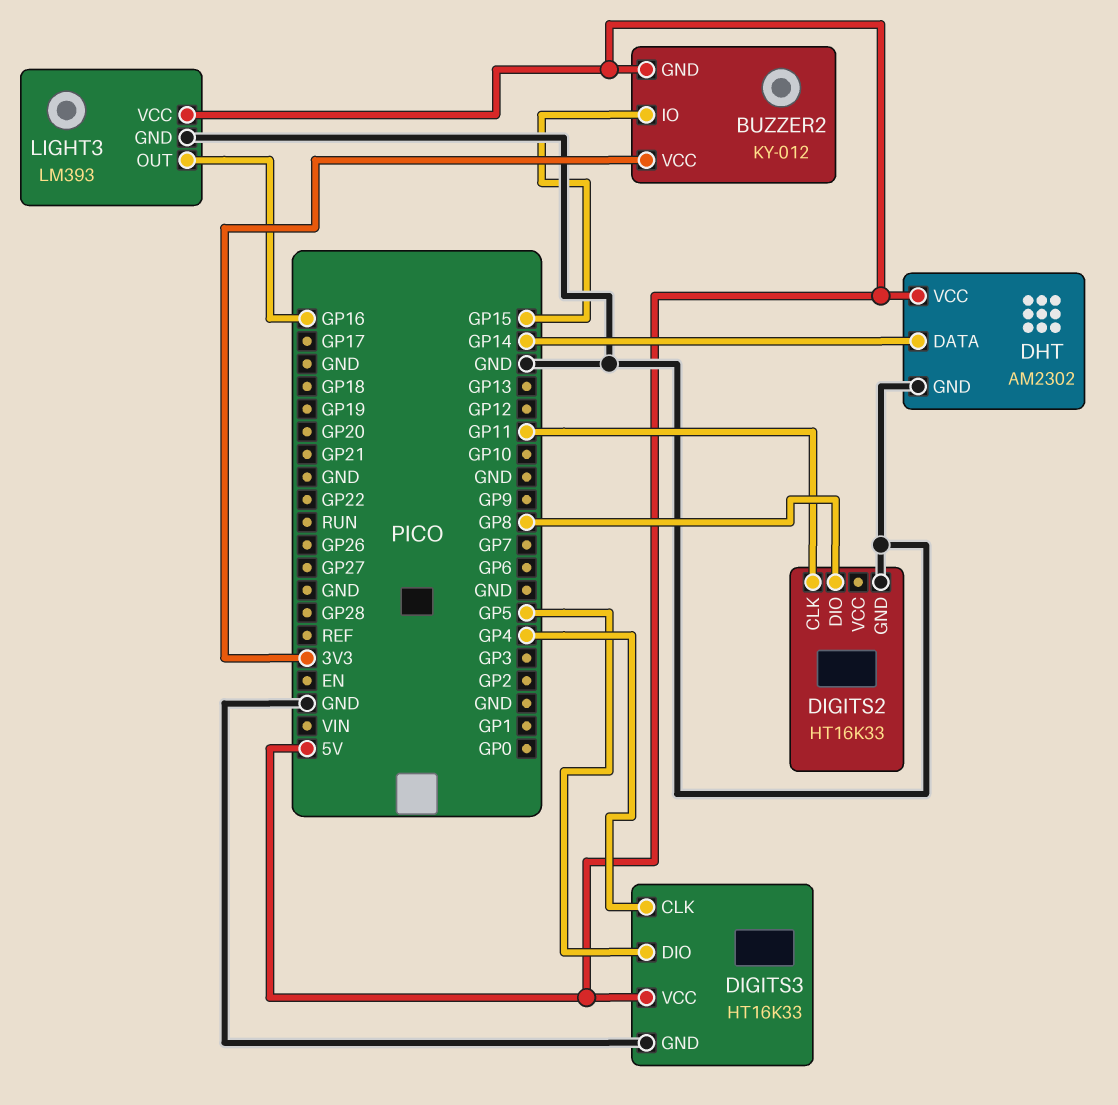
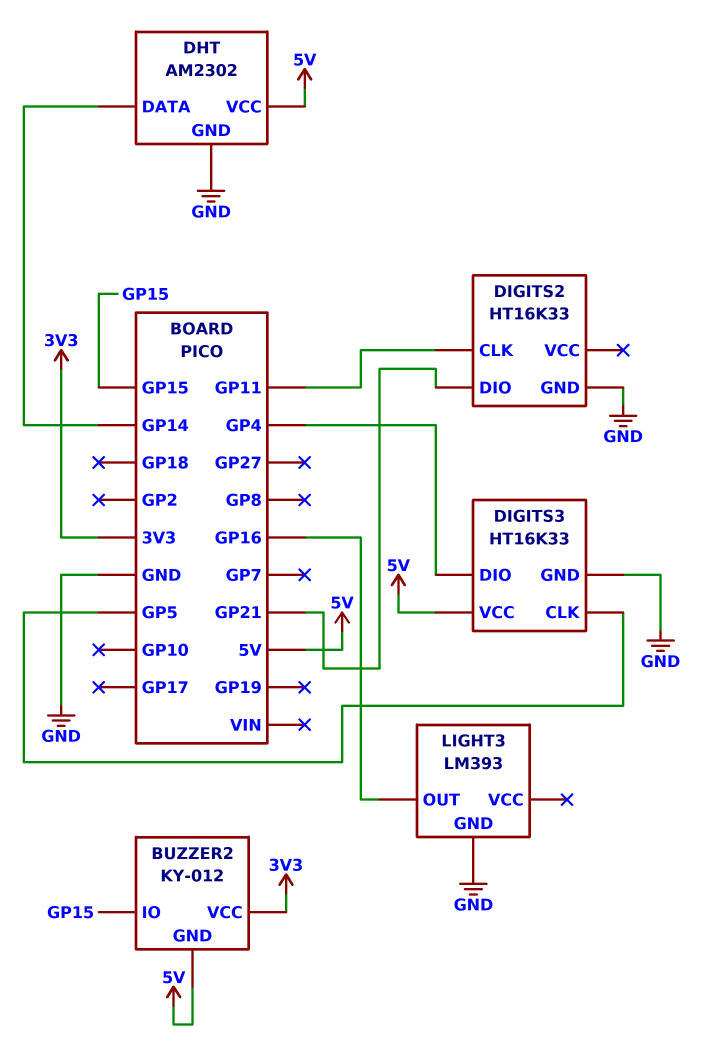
DIGITS2 pin DIO: GP8 -> GP21
DIGITS3 pin CLK: GP4 -> GP5
DIGITS3 pin DIO: GP5 -> GP4
LIGHT3 pin VCC: 5V -> none

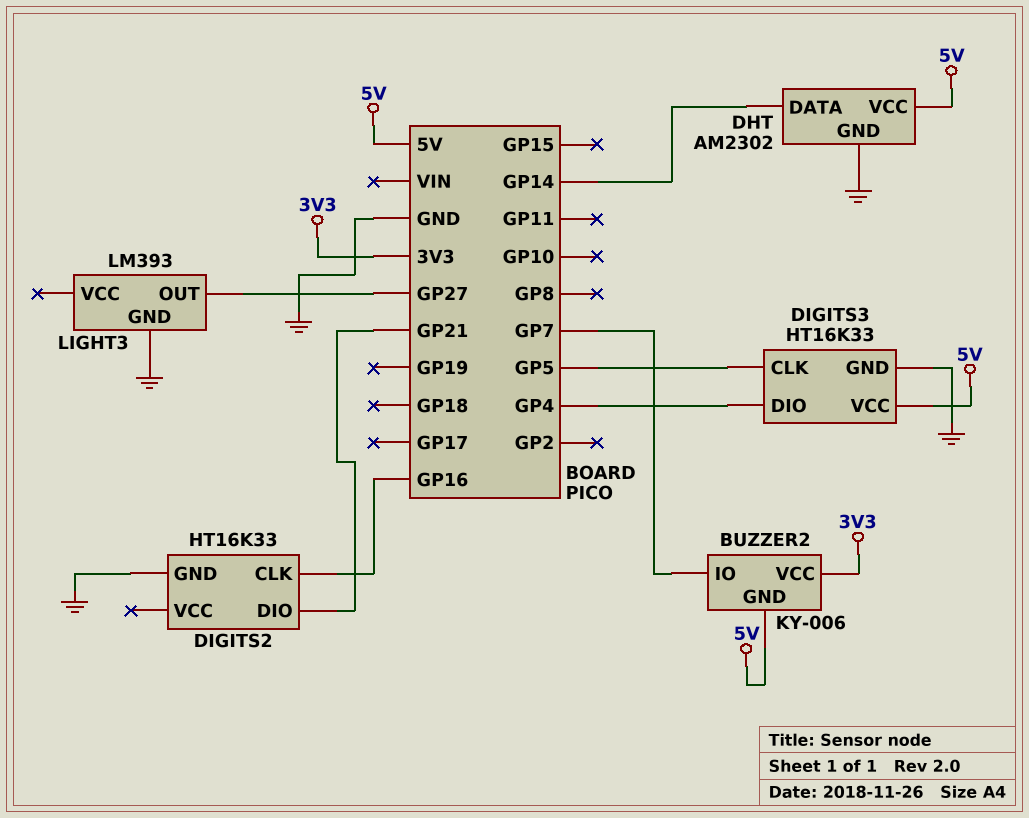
BUZZER2: KY-012 -> KY-006
BUZZER2 pin IO: GP15 -> GP7
DIGITS2 pin CLK: GP11 -> GP16
LIGHT3 pin OUT: GP16 -> GP27

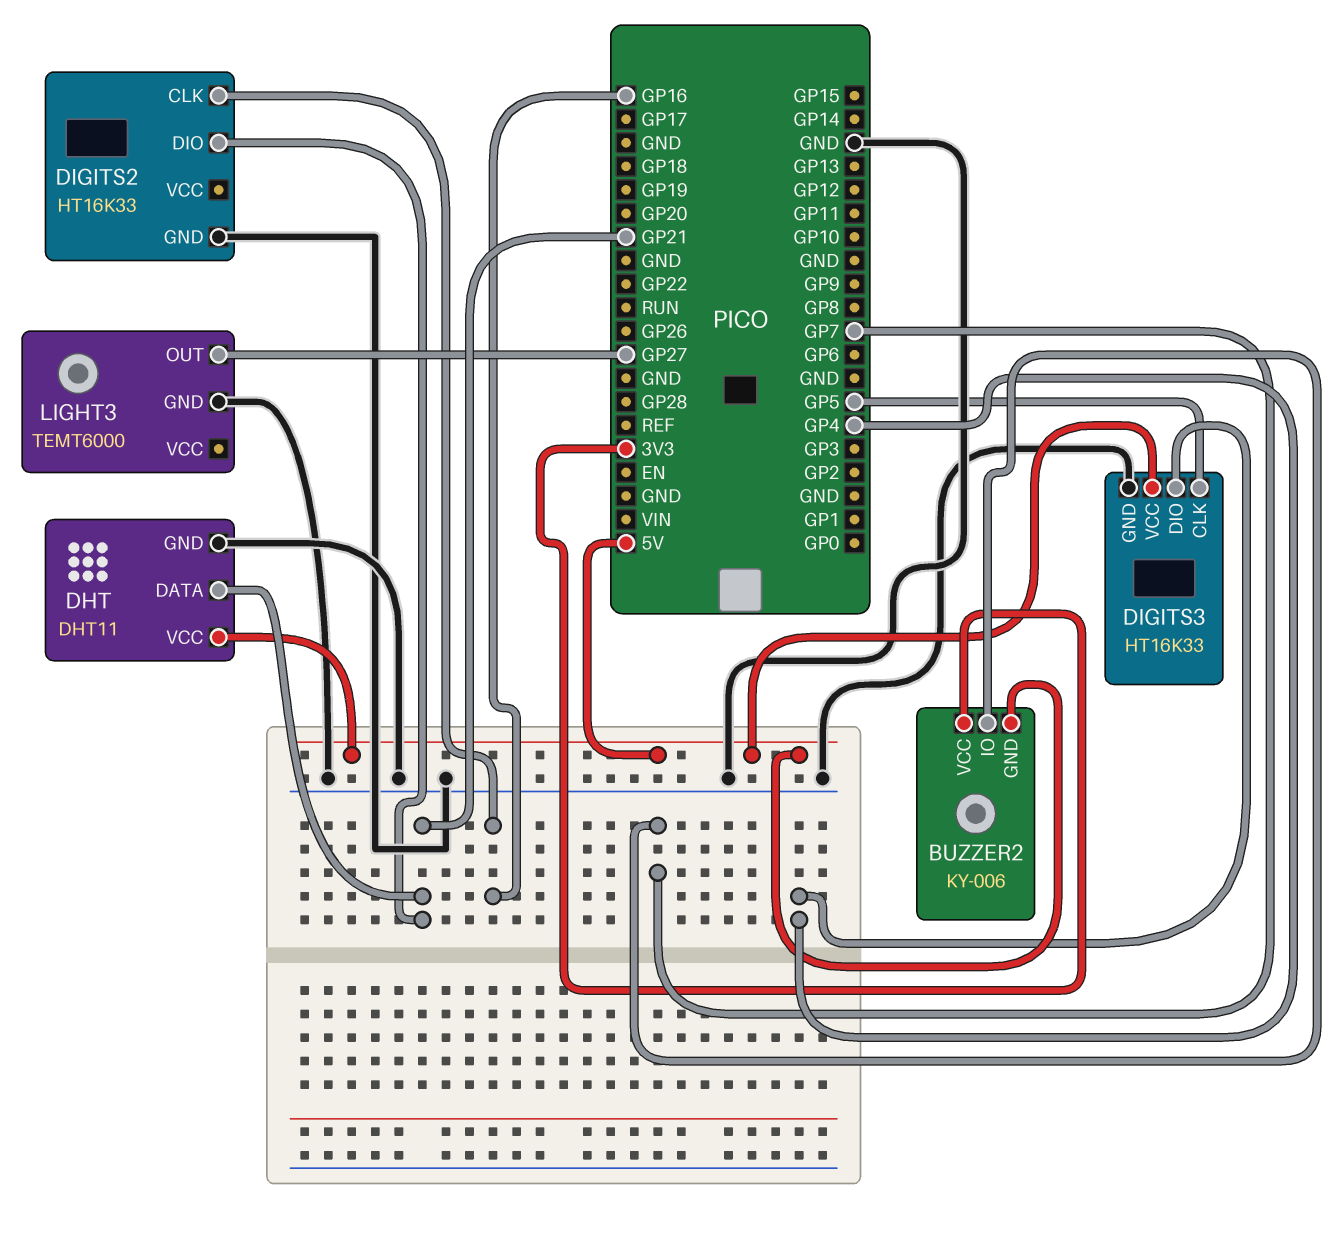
DHT: AM2302 -> DHT11
DHT pin DATA: GP14 -> GP21
LIGHT3: LM393 -> TEMT6000

